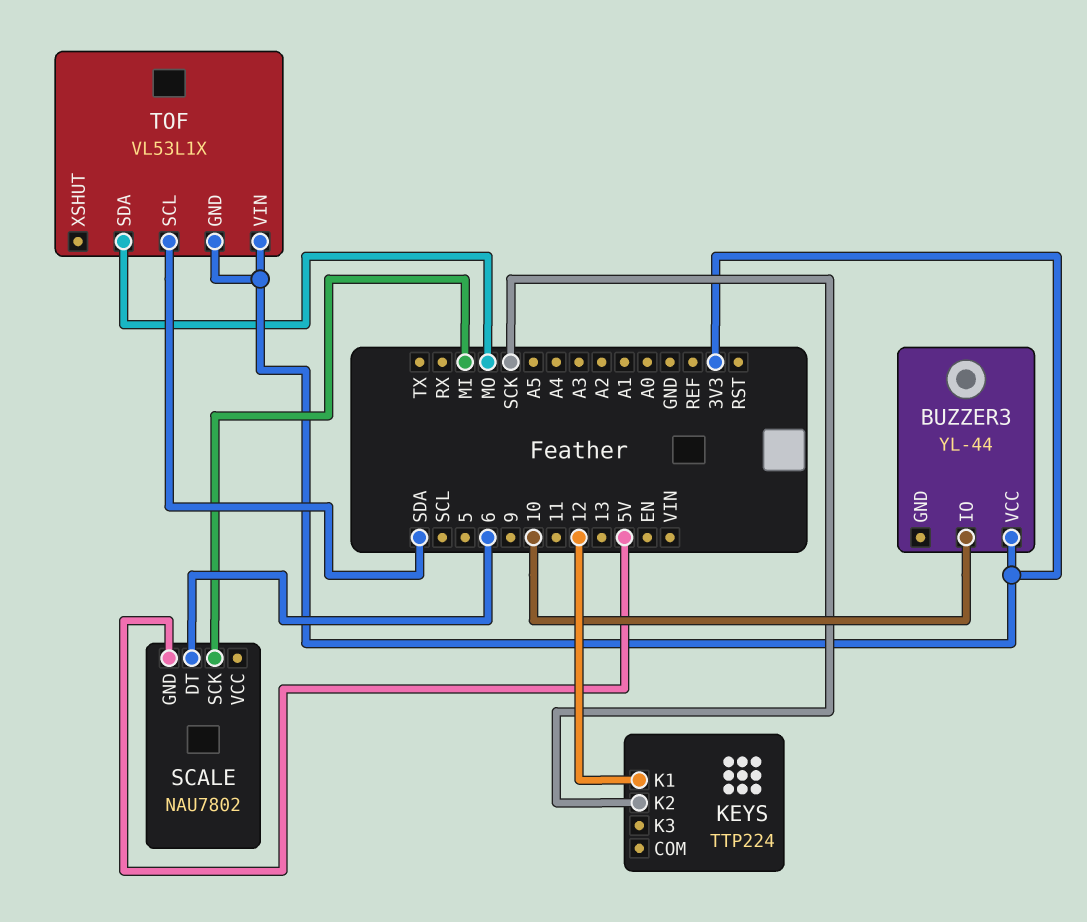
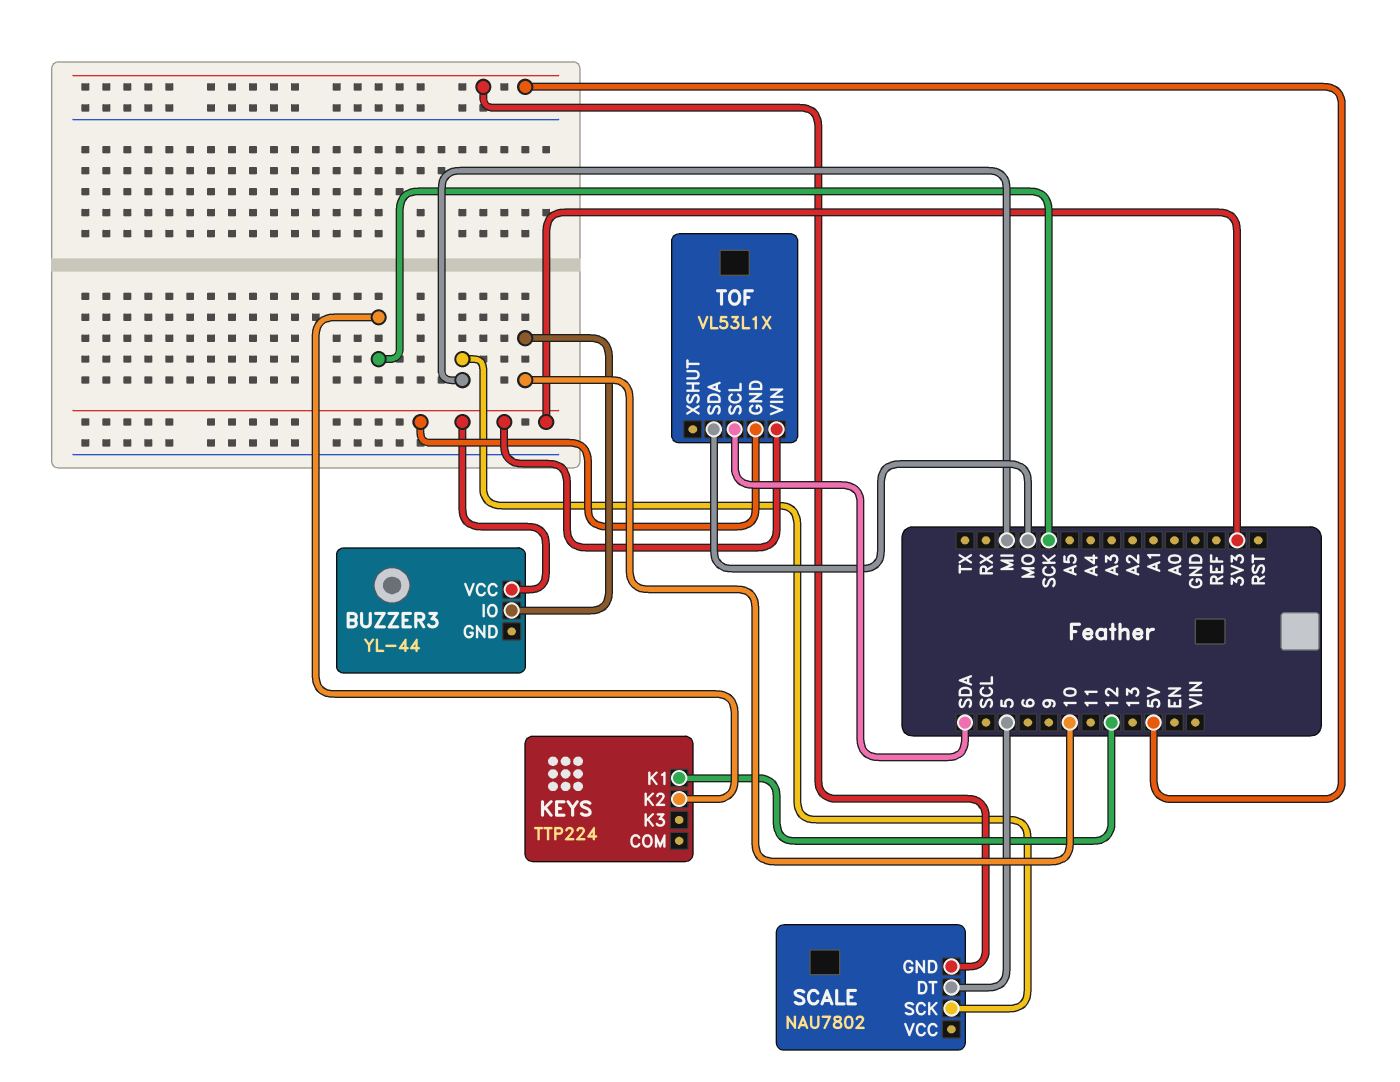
SCALE pin DT: 6 -> 5

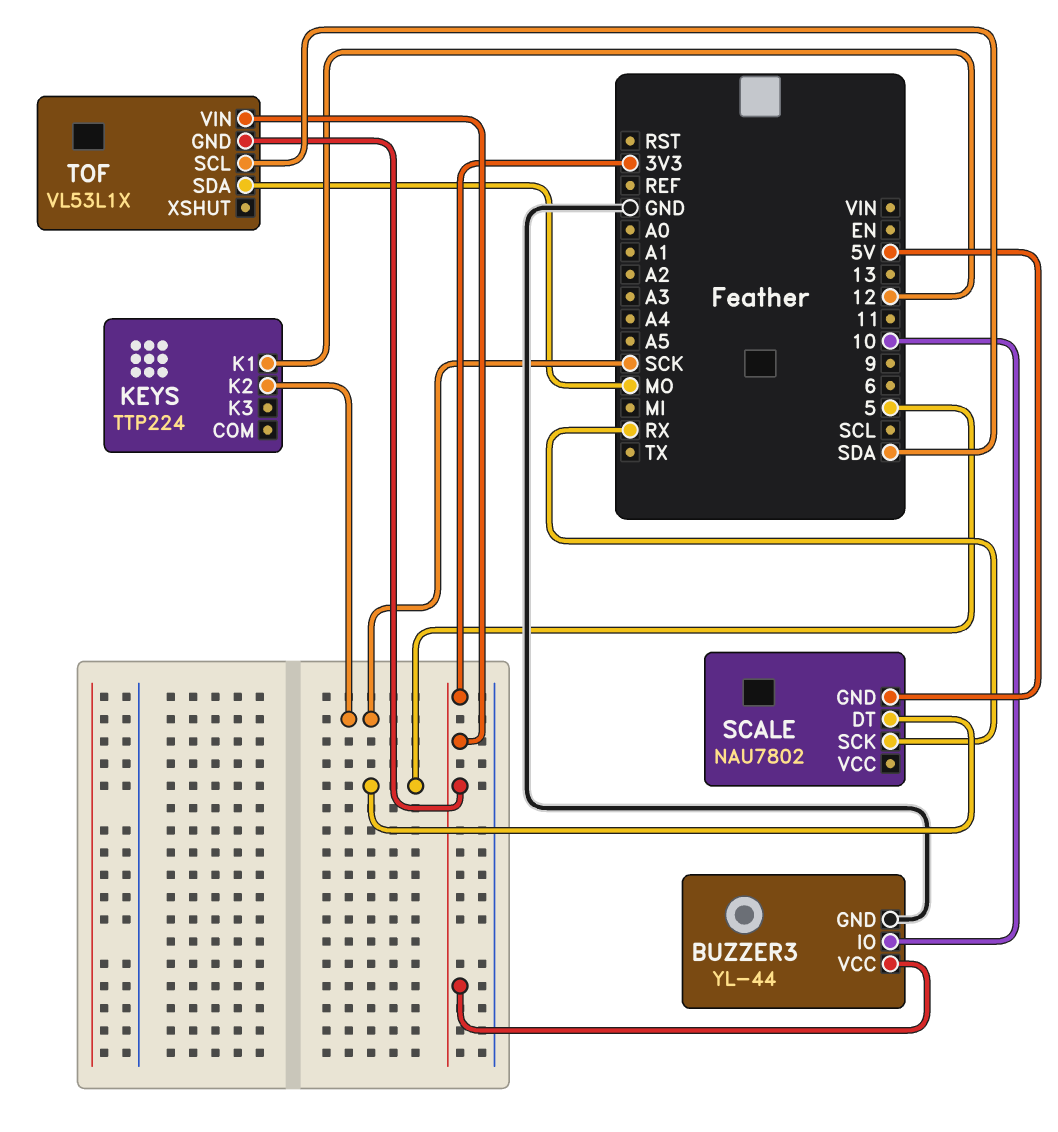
BUZZER3 pin GND: none -> GND
SCALE pin SCK: MI -> RX

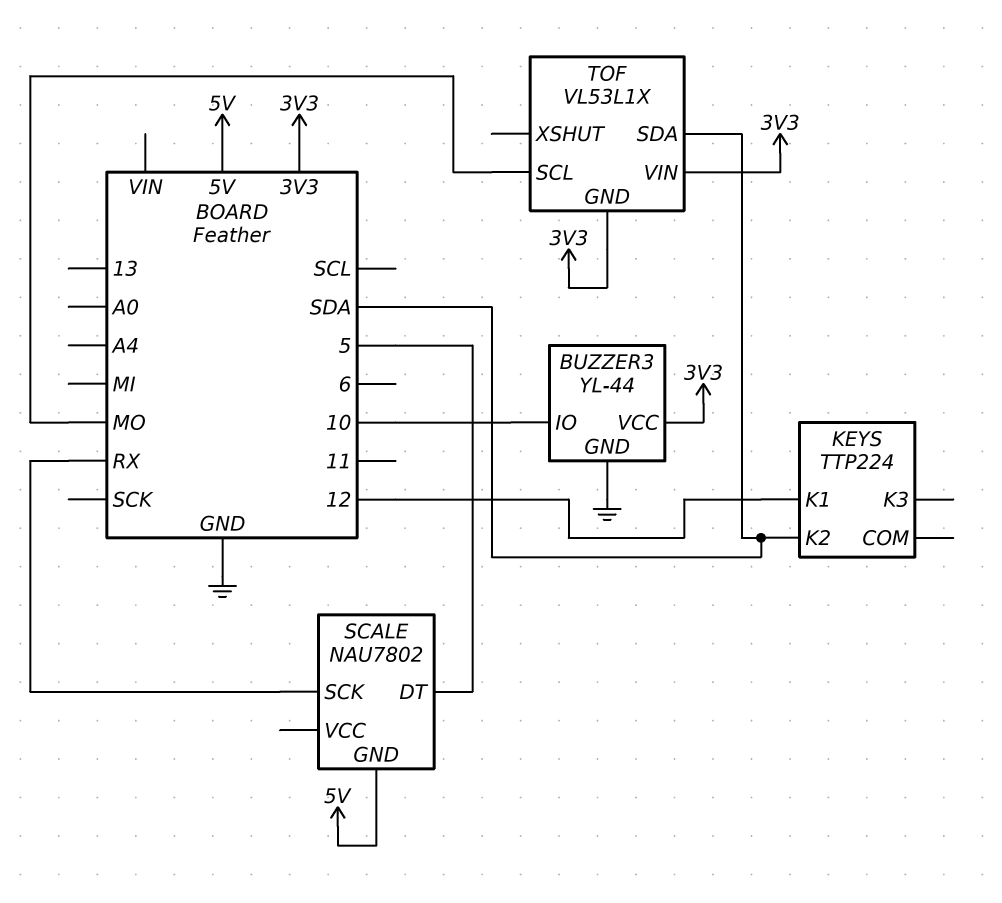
KEYS pin K2: SCK -> SDA
TOF pin SCL: SDA -> MO
TOF pin SDA: MO -> SDA

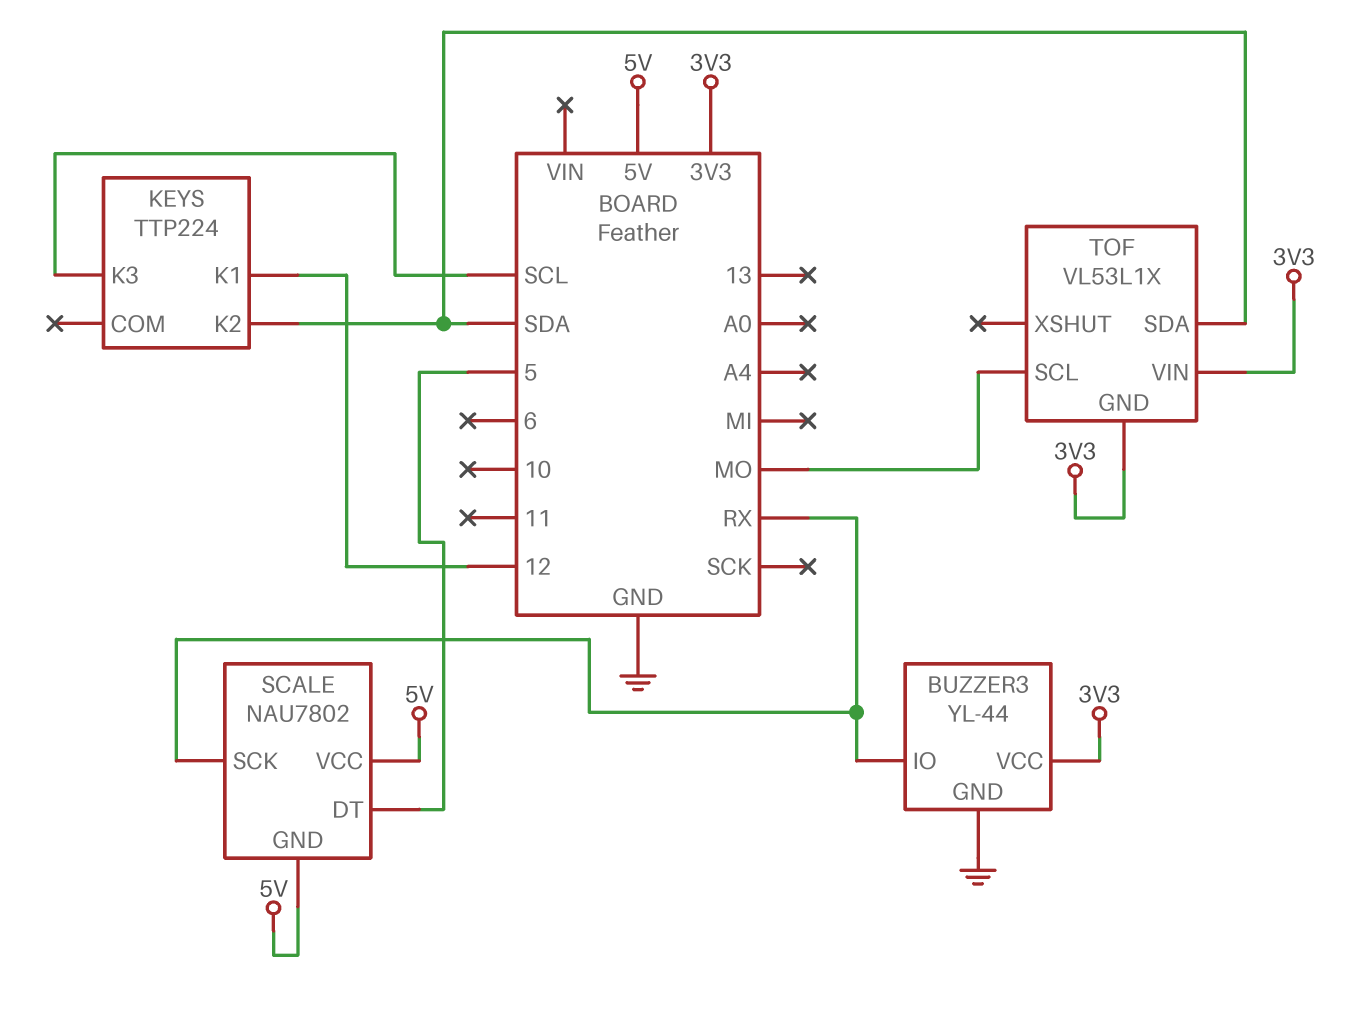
BUZZER3 pin IO: 10 -> RX
KEYS pin K3: none -> SCL
SCALE pin VCC: none -> 5V

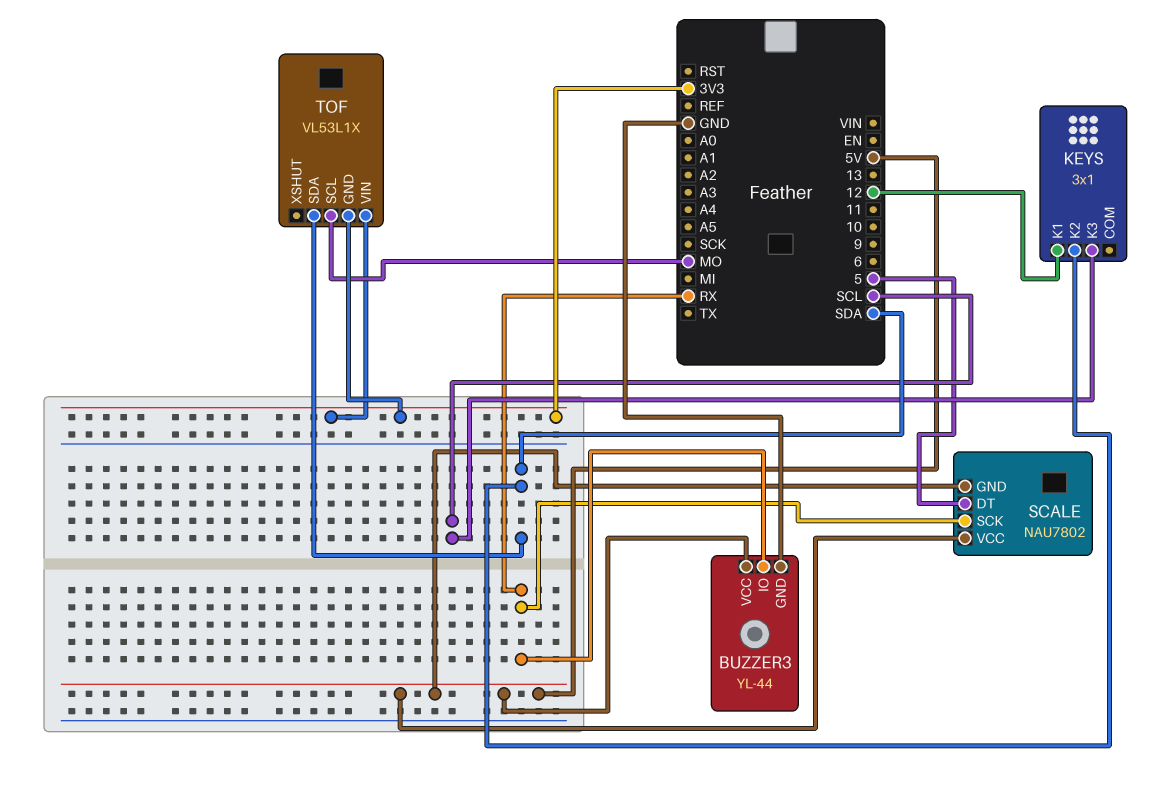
BUZZER3 pin VCC: 3V3 -> 5V
KEYS: TTP224 -> 3x1

